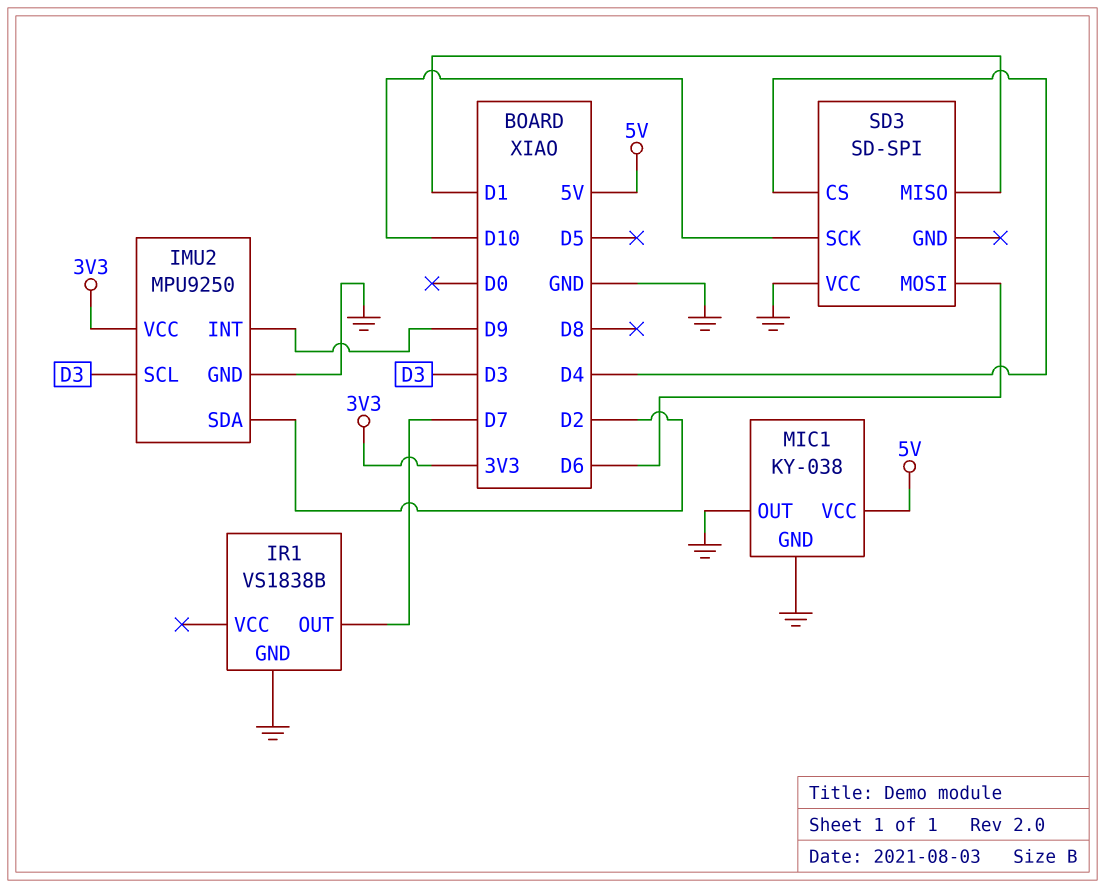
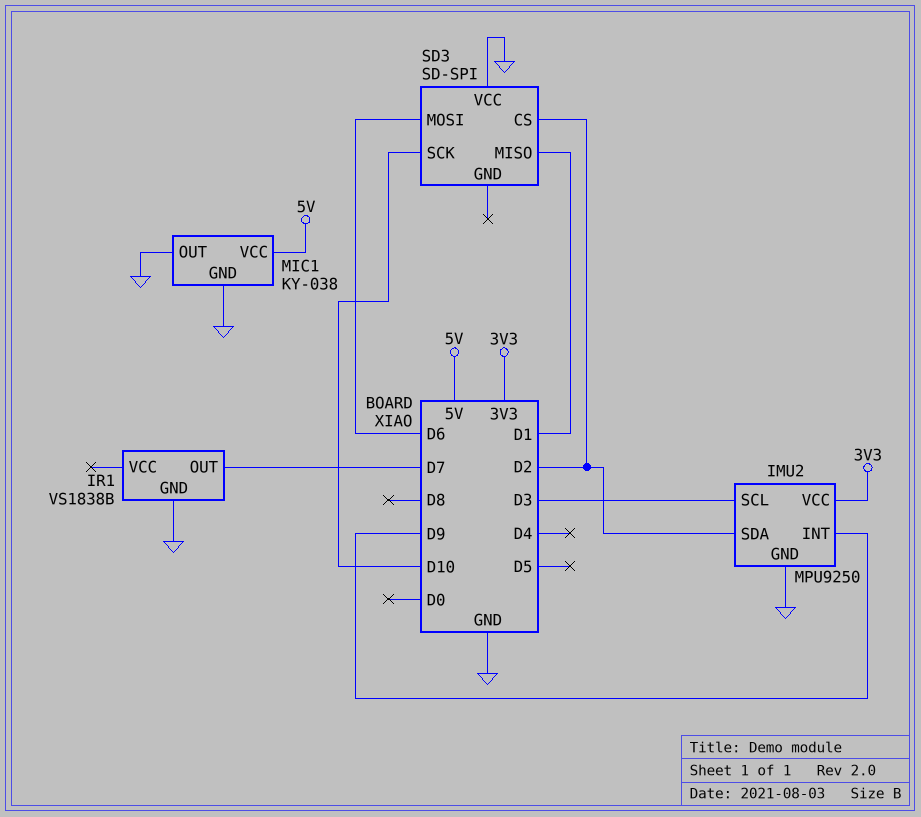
SD3 pin CS: D4 -> D2

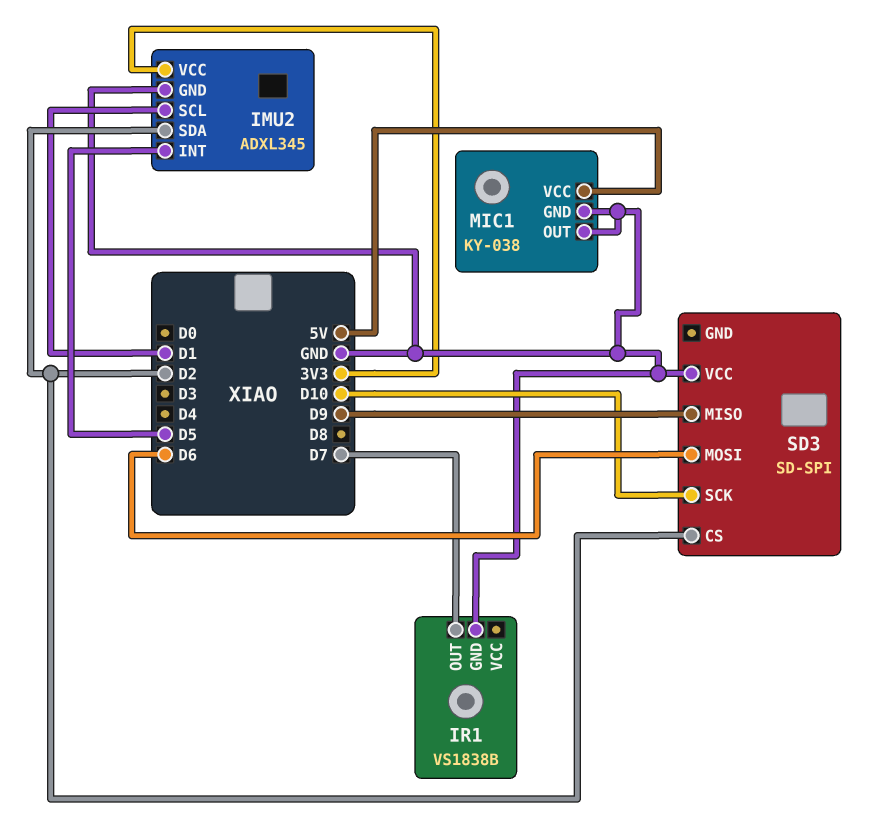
IMU2: MPU9250 -> ADXL345
IMU2 pin INT: D9 -> D5
IMU2 pin SCL: D3 -> D1
SD3 pin MISO: D1 -> D9

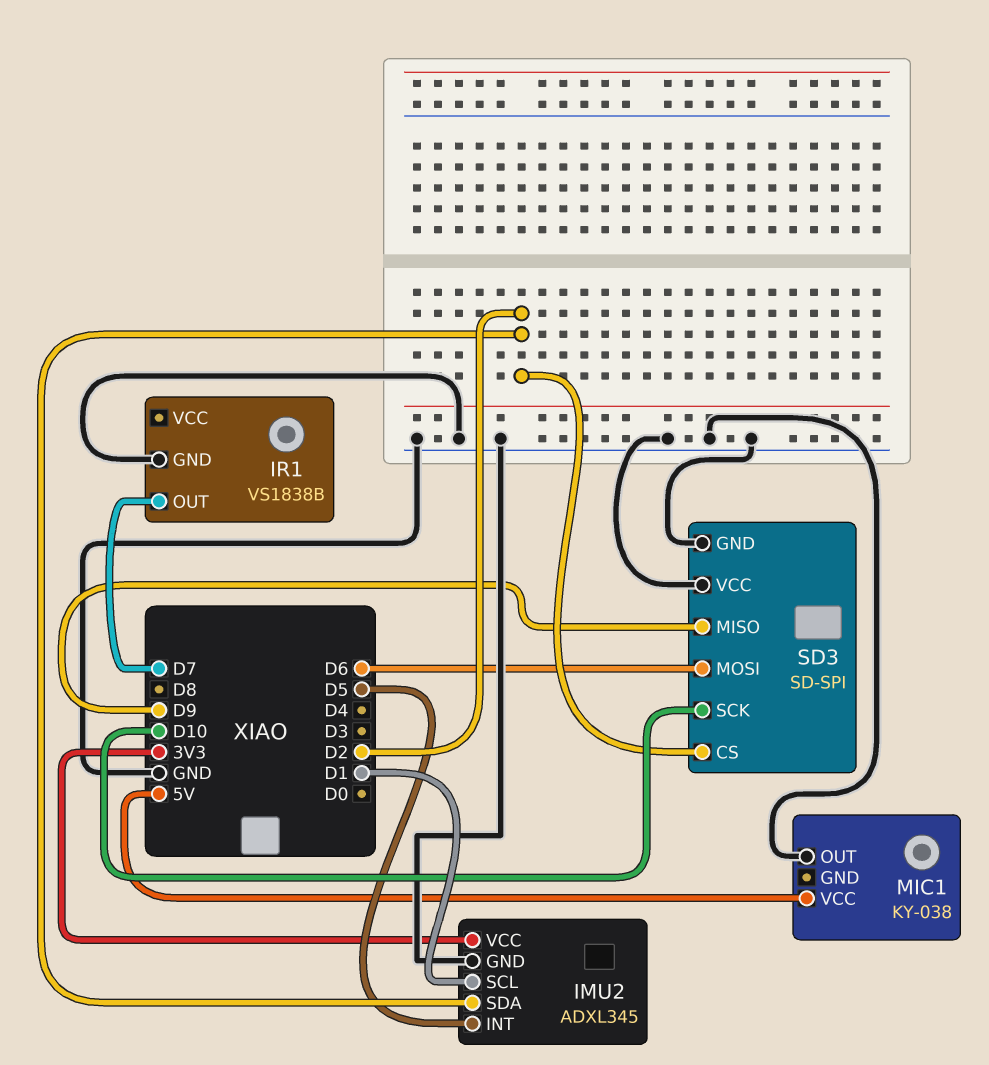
MIC1 pin GND: GND -> none
SD3 pin GND: none -> GND

